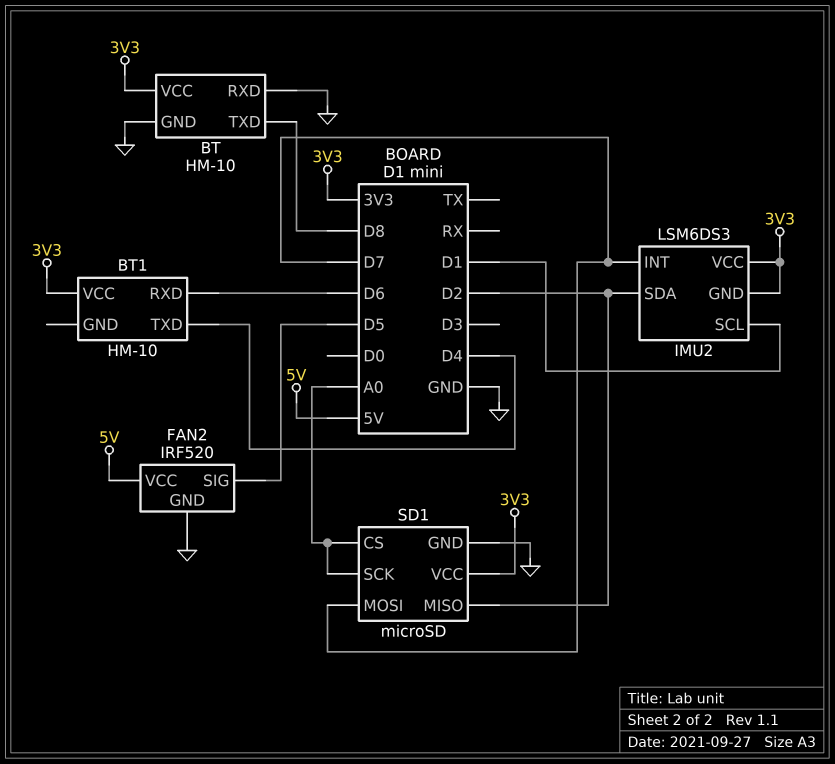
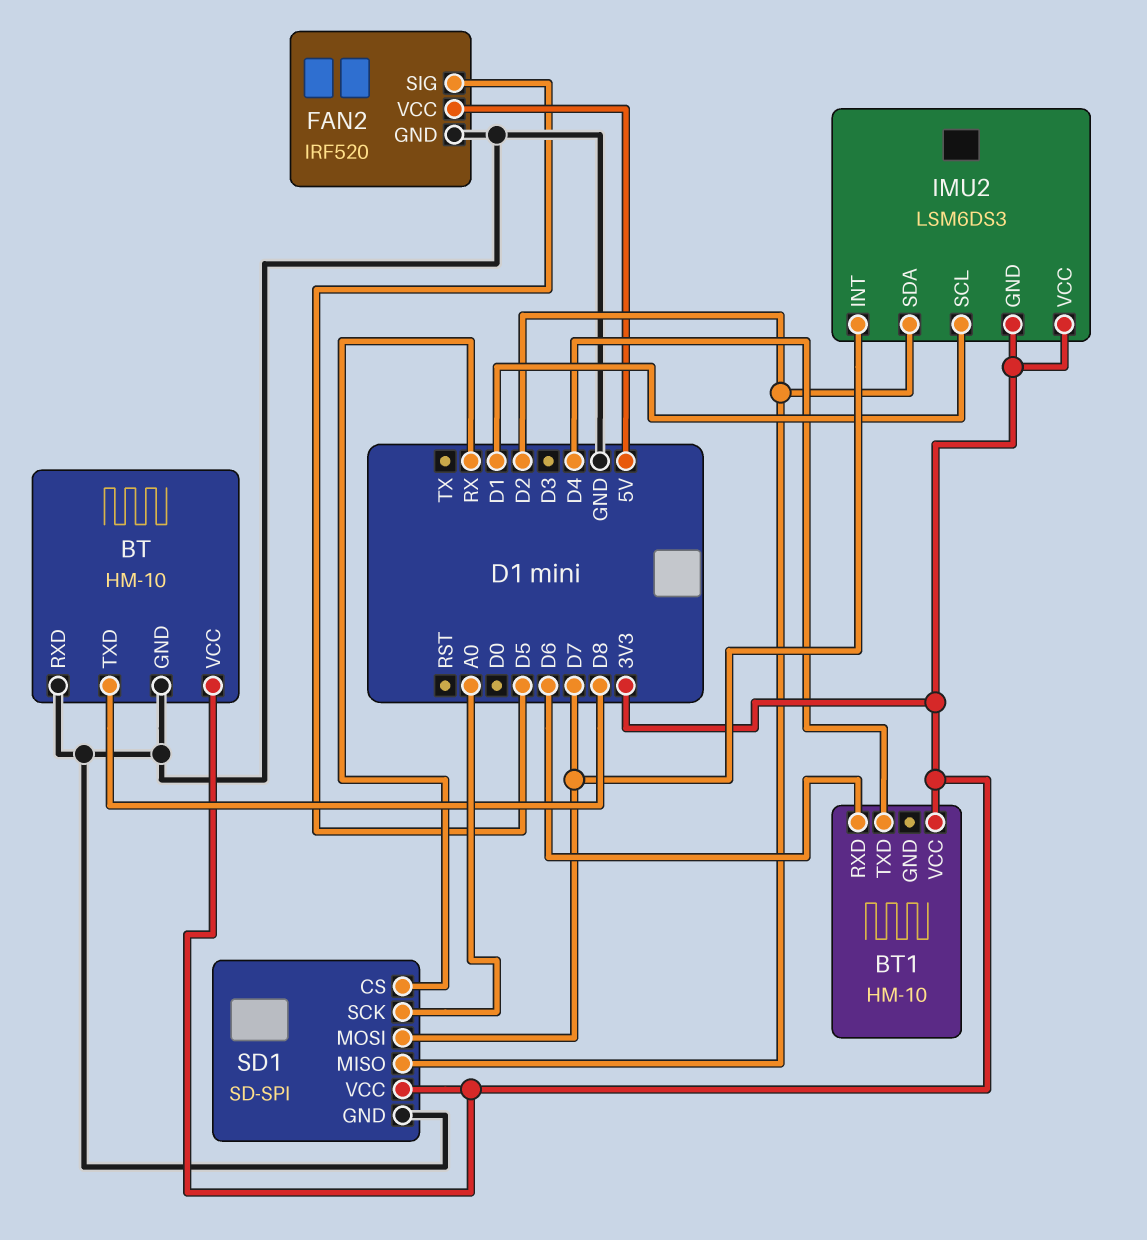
SD1: microSD -> SD-SPI
SD1 pin CS: A0 -> RX

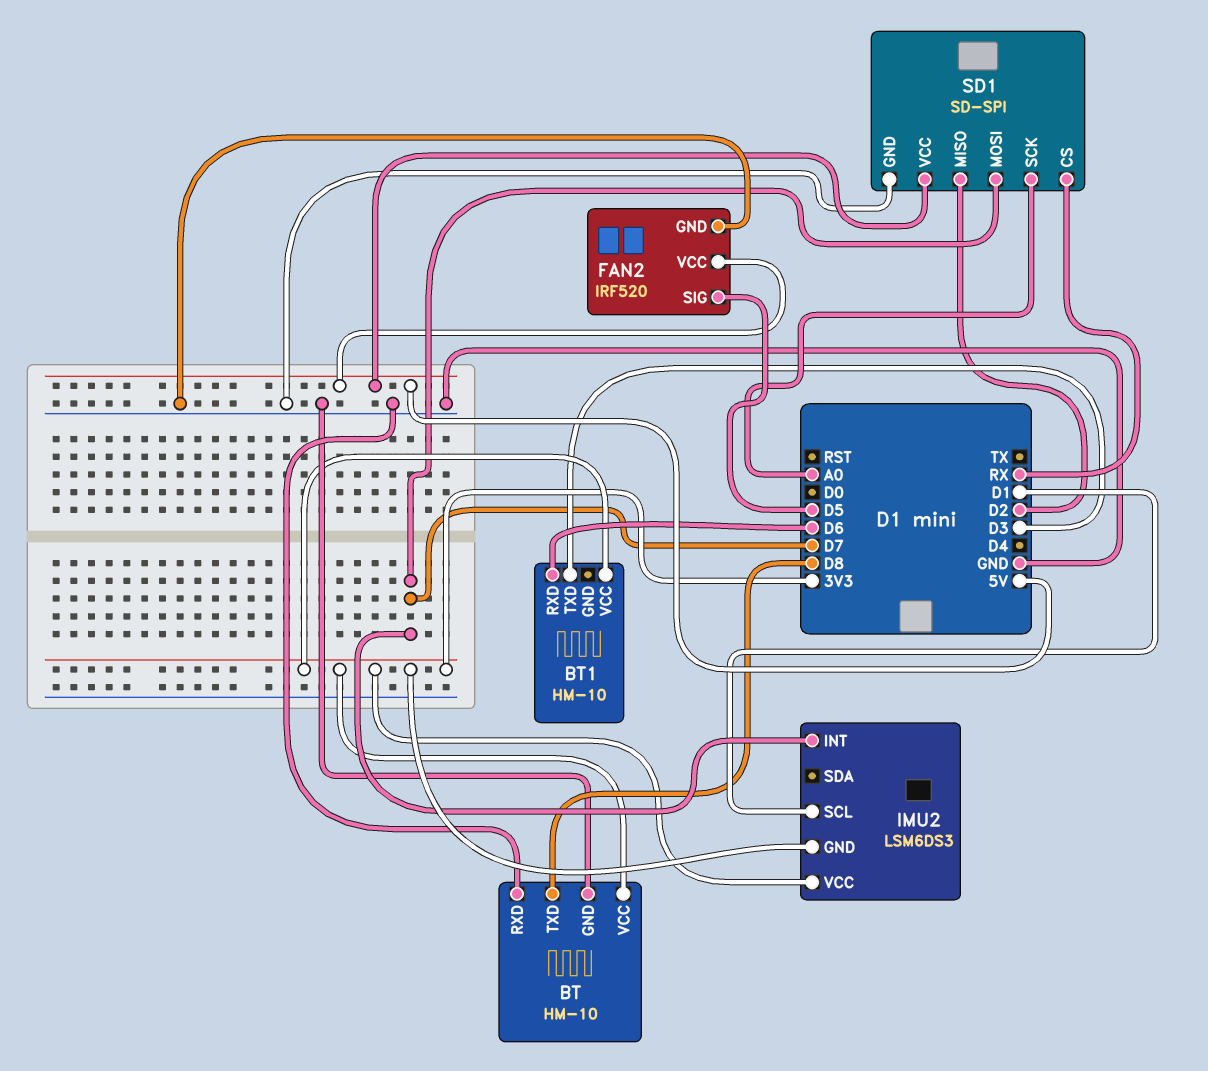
BT1 pin TXD: D4 -> D3
IMU2 pin SDA: D2 -> none
SD1 pin VCC: 3V3 -> 5V

